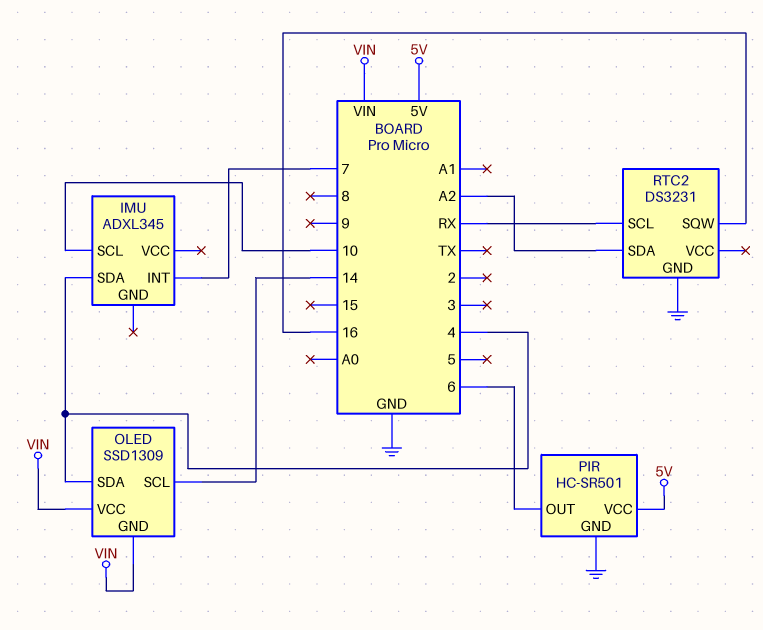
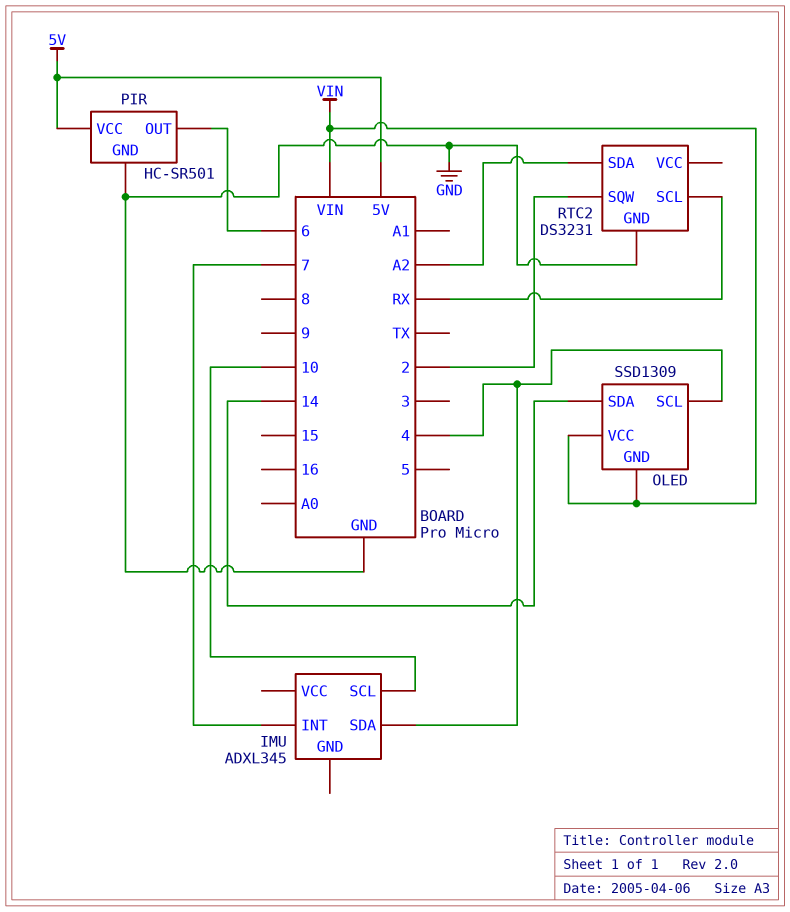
OLED pin SCL: 14 -> 4
OLED pin SDA: 4 -> 14
RTC2 pin SQW: 16 -> 2

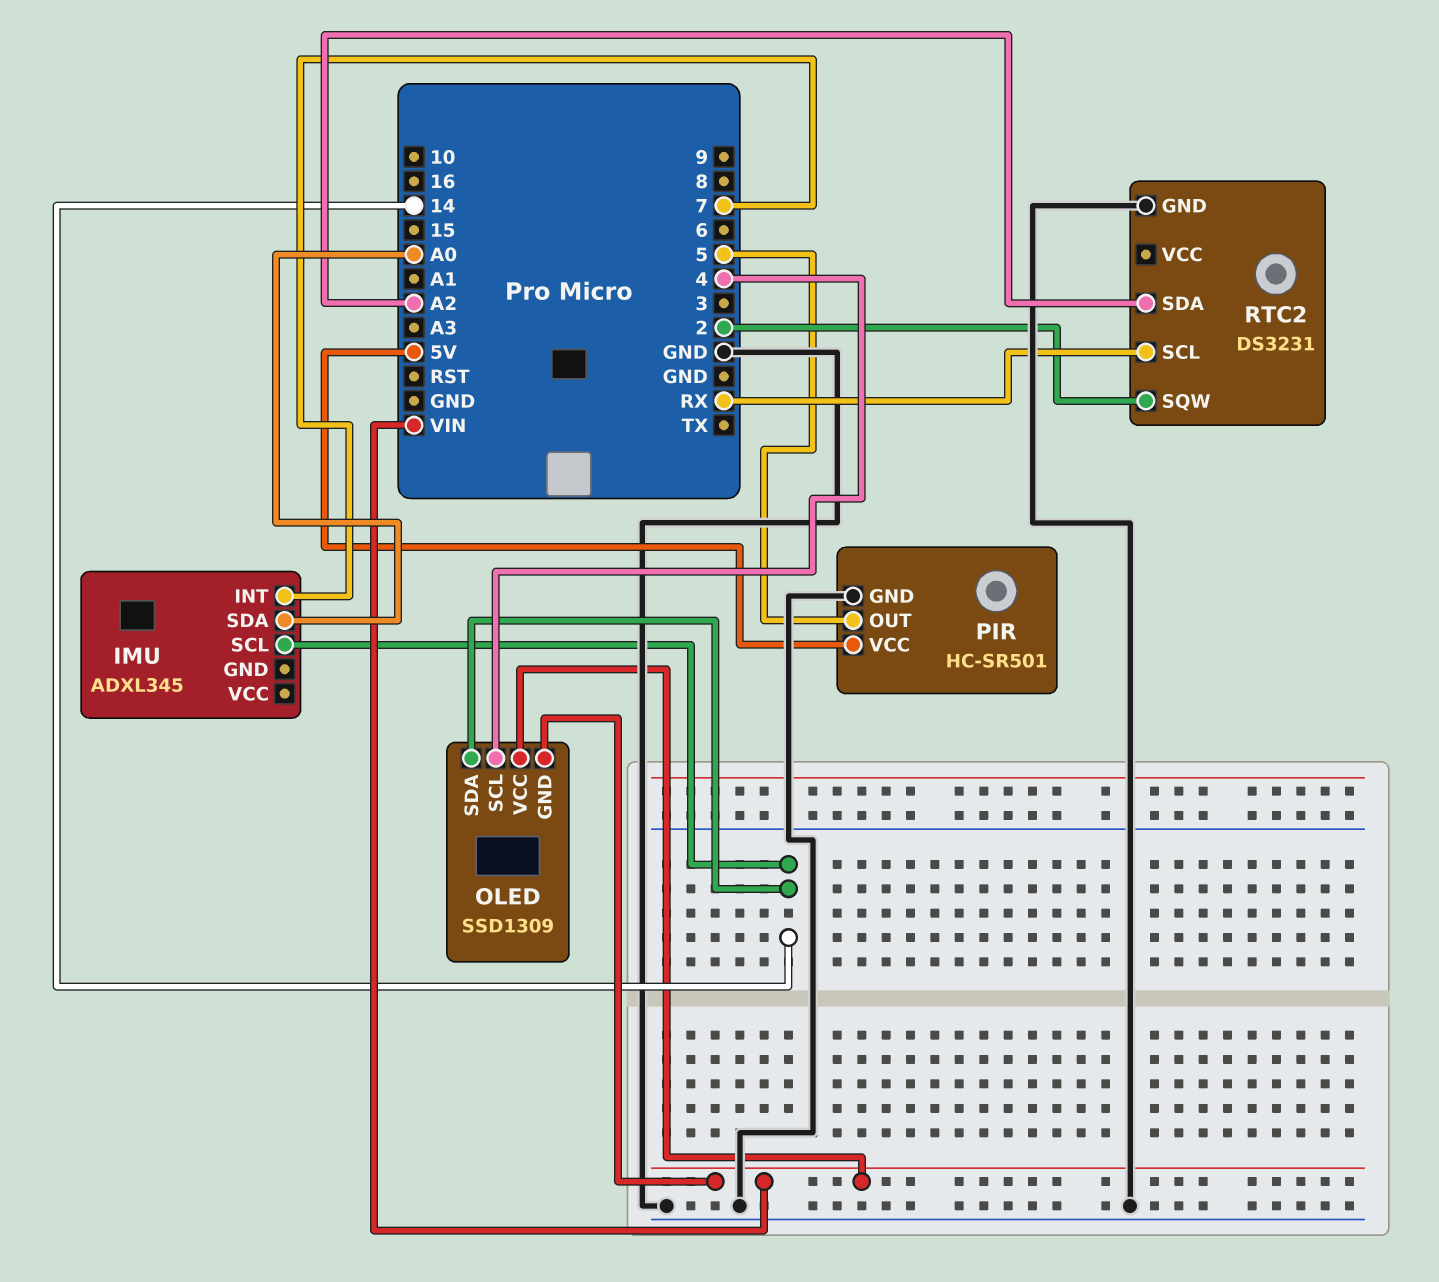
IMU pin SCL: 10 -> 14
IMU pin SDA: 4 -> A0
PIR pin OUT: 6 -> 5

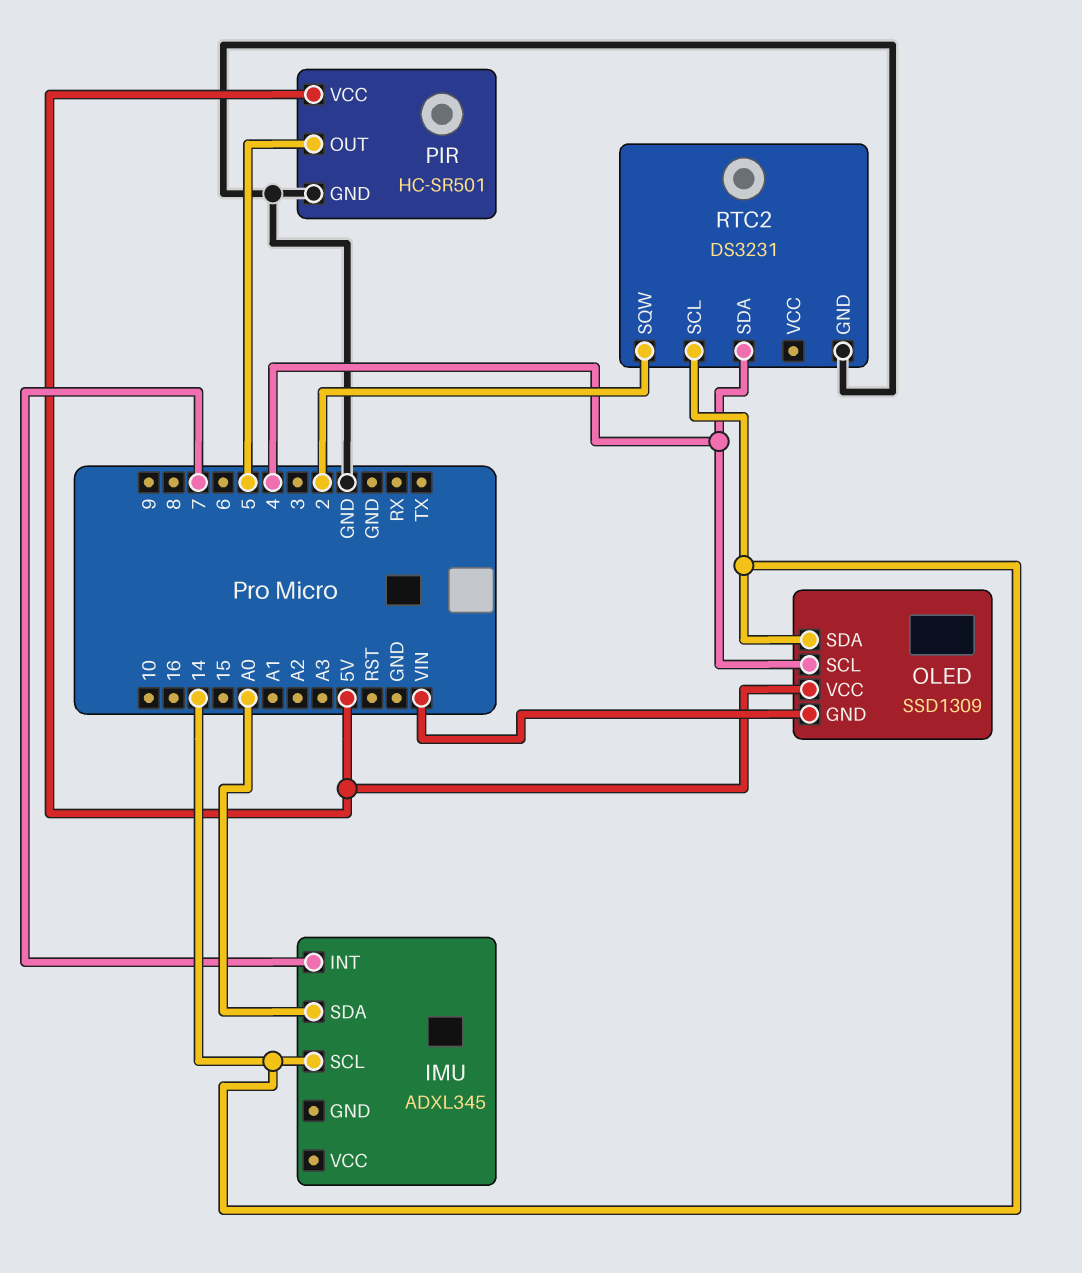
OLED pin VCC: VIN -> 5V
RTC2 pin SCL: RX -> 14
RTC2 pin SDA: A2 -> 4

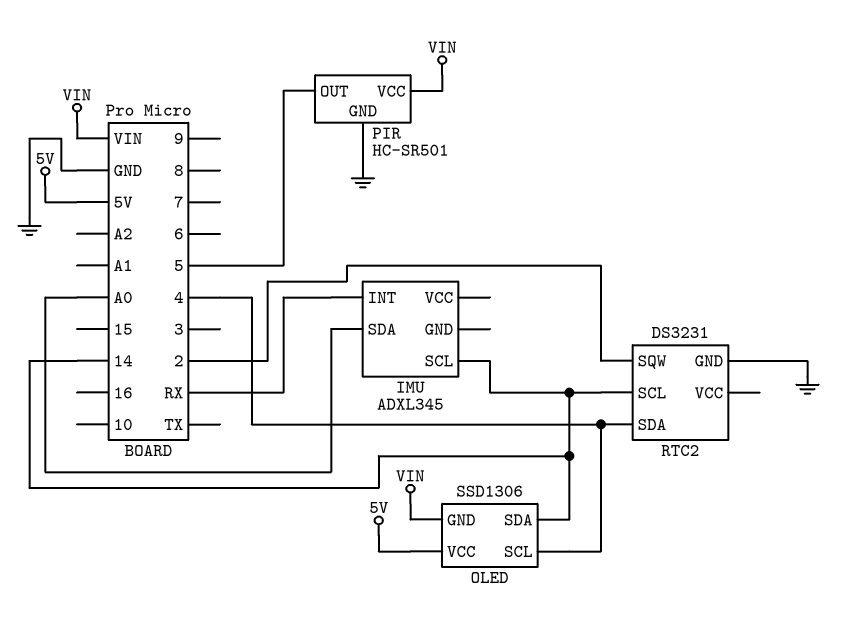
IMU pin INT: 7 -> RX
OLED: SSD1309 -> SSD1306
PIR pin VCC: 5V -> VIN

